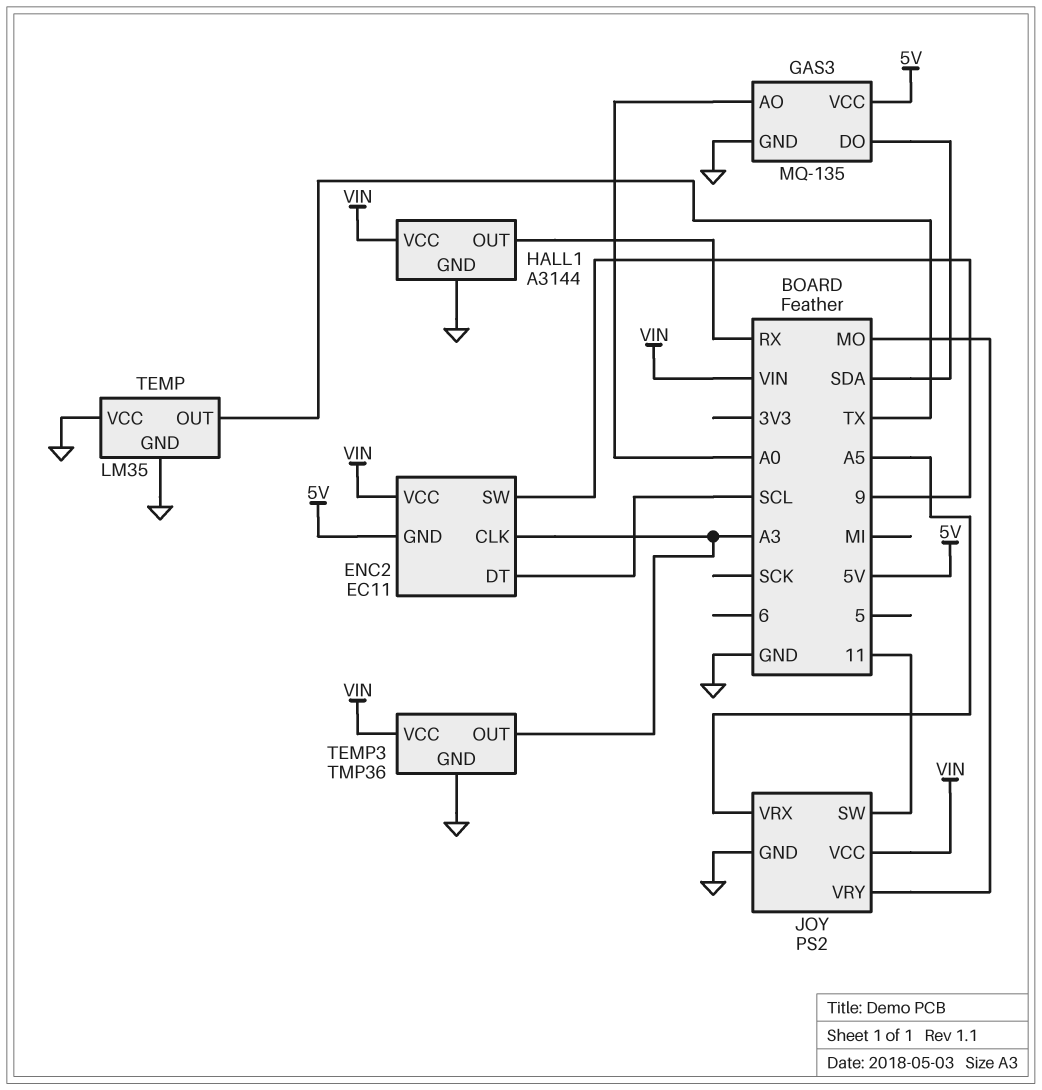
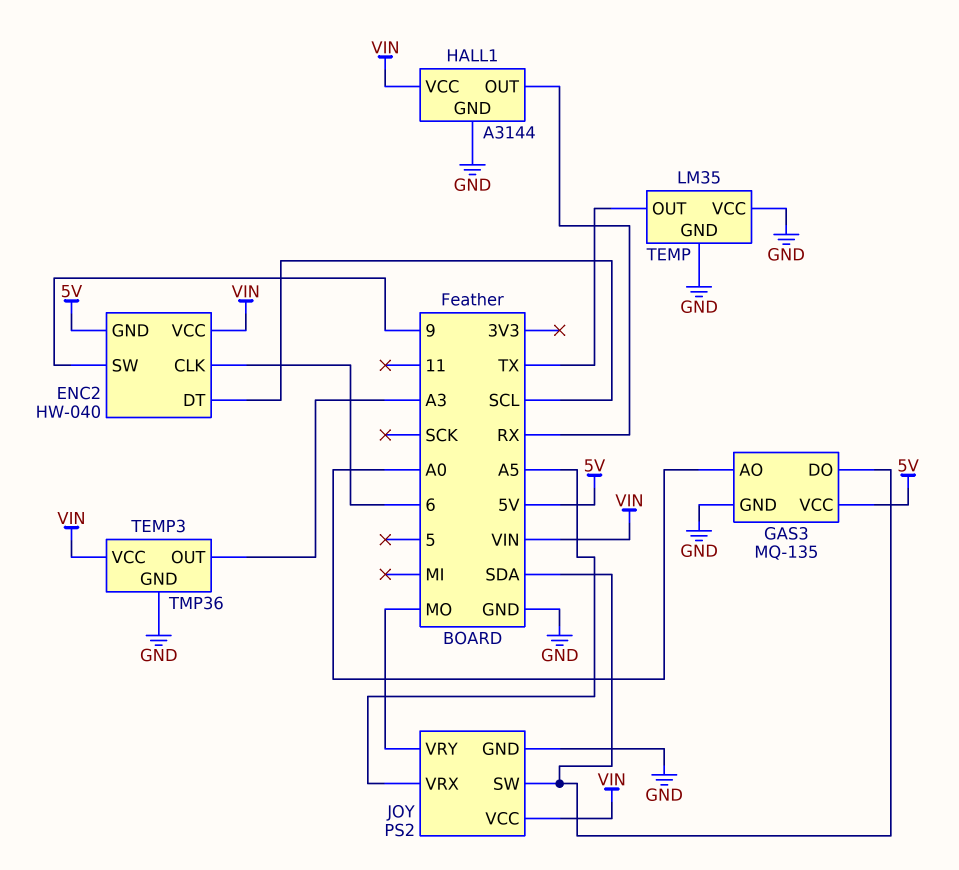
ENC2: EC11 -> HW-040
ENC2 pin CLK: A3 -> 6
JOY pin SW: 11 -> SDA

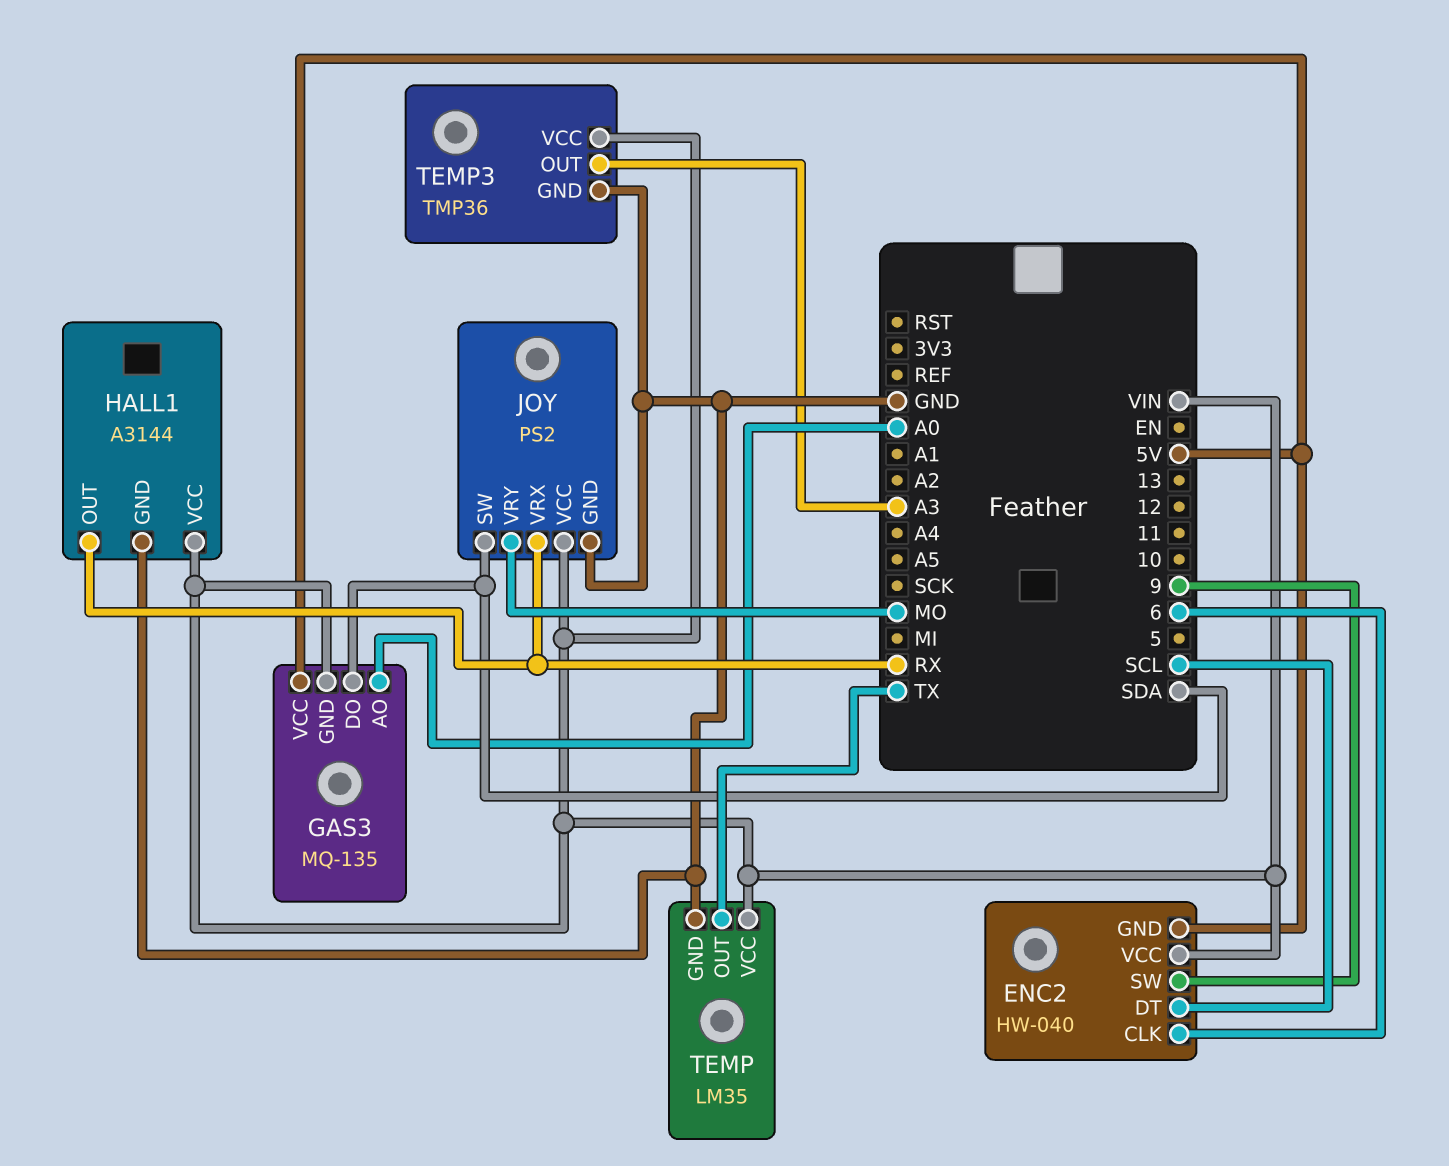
GAS3 pin GND: GND -> VIN
JOY pin VRX: A5 -> RX
TEMP pin VCC: GND -> VIN

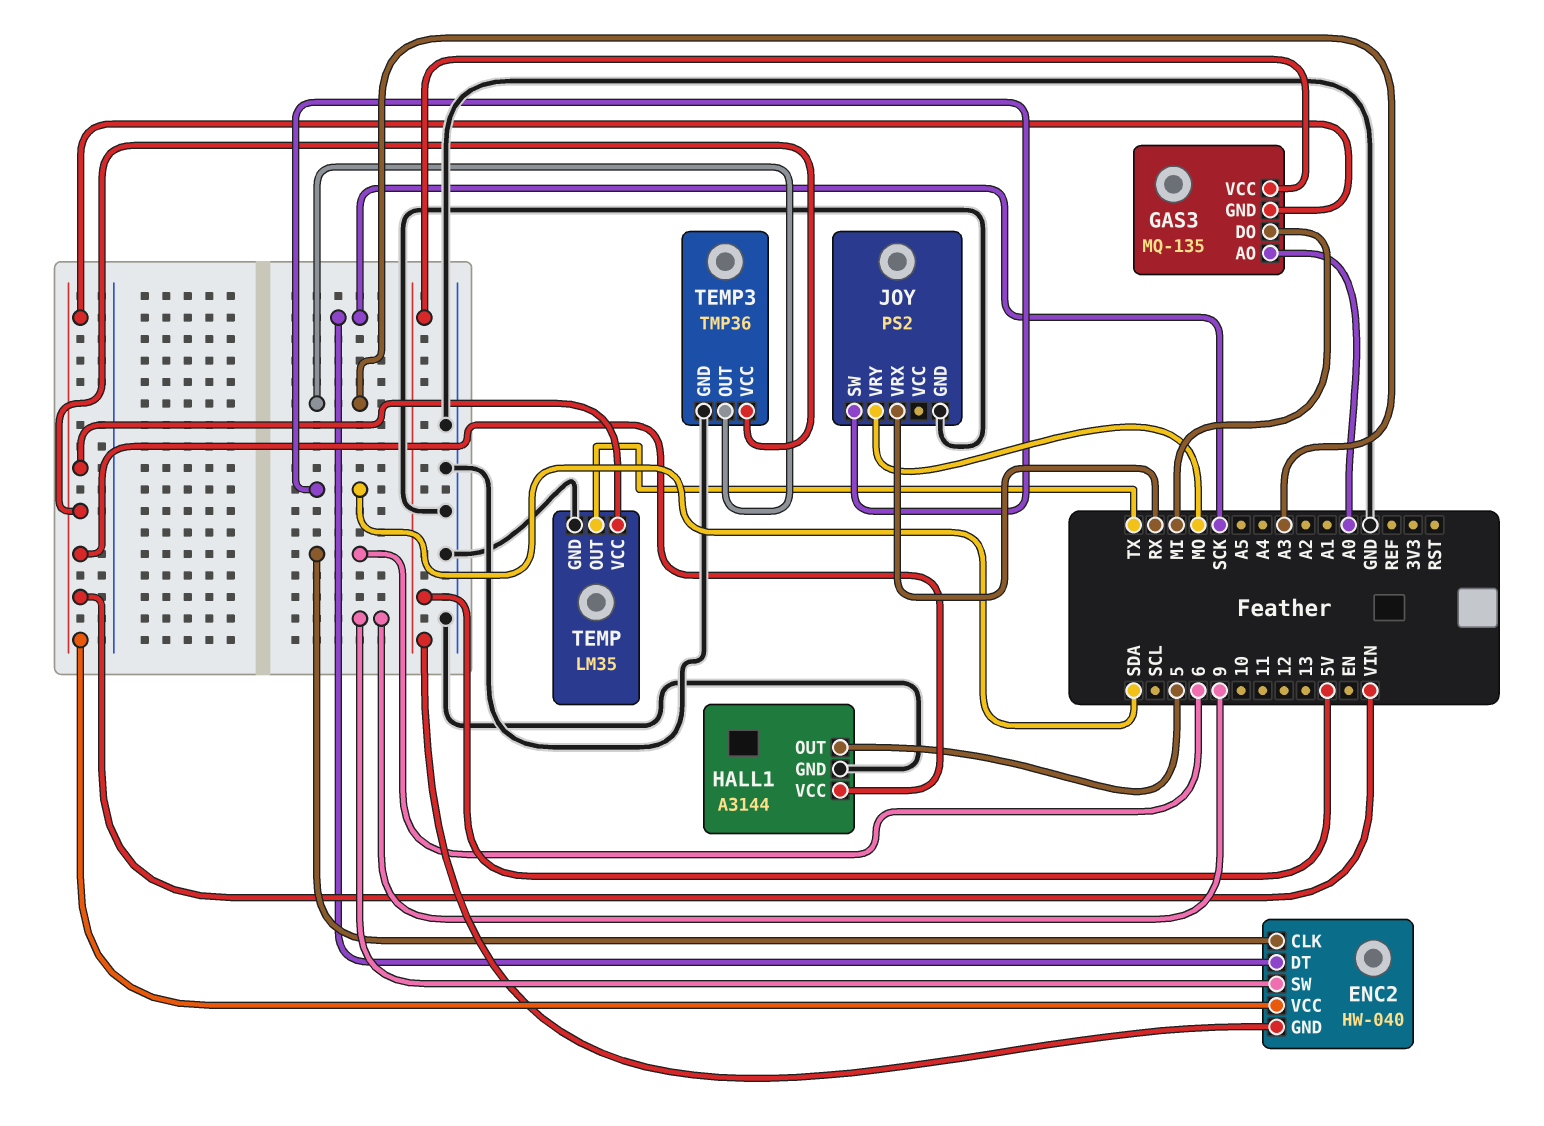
ENC2 pin DT: SCL -> SCK
GAS3 pin DO: SDA -> MI
HALL1 pin OUT: RX -> 5
JOY pin VCC: VIN -> none

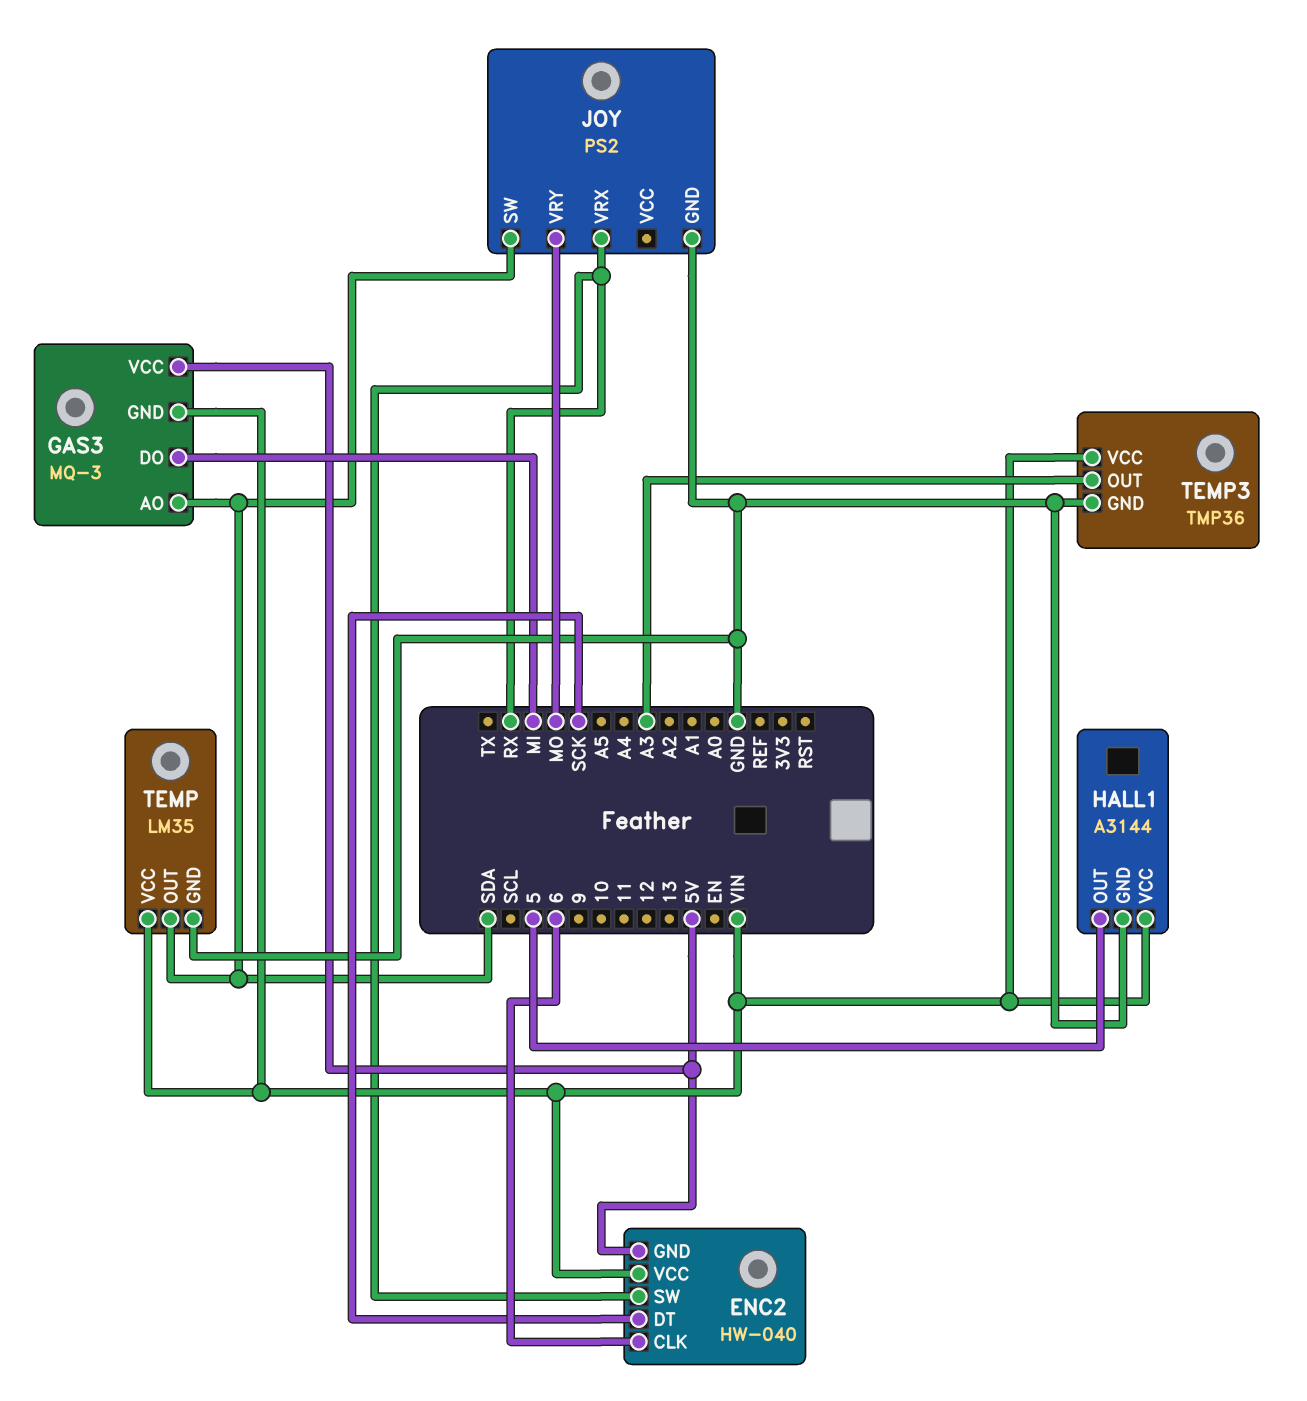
ENC2 pin SW: 9 -> RX
GAS3: MQ-135 -> MQ-3
GAS3 pin AO: A0 -> SDA
TEMP pin OUT: TX -> SDA

